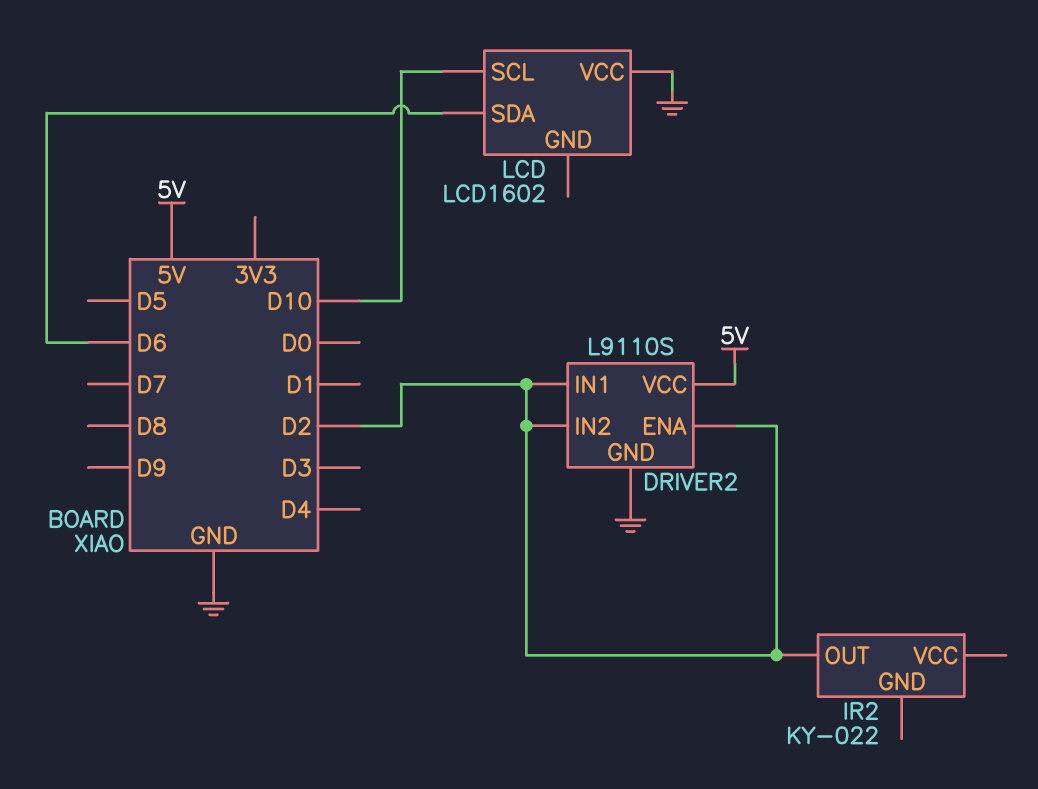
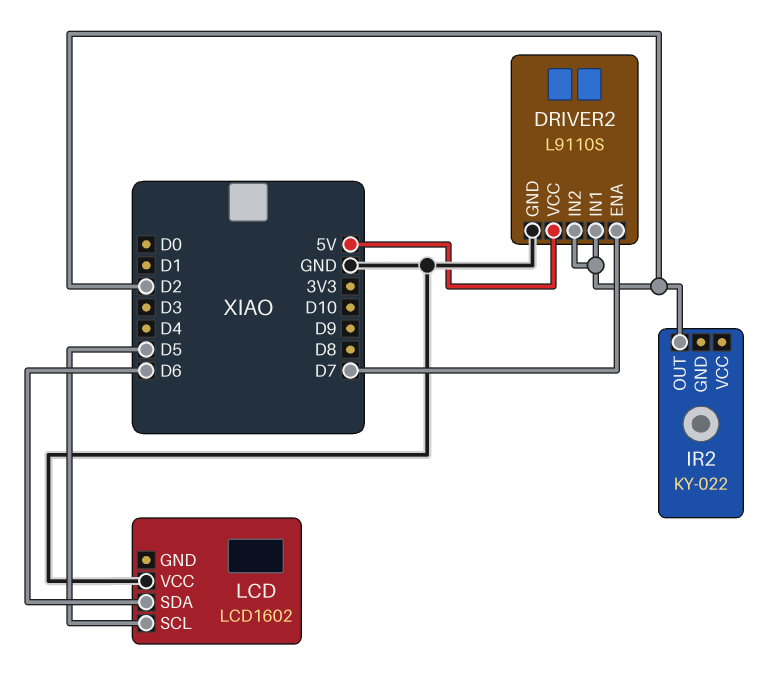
DRIVER2 pin ENA: D2 -> D7
LCD pin SCL: D10 -> D5

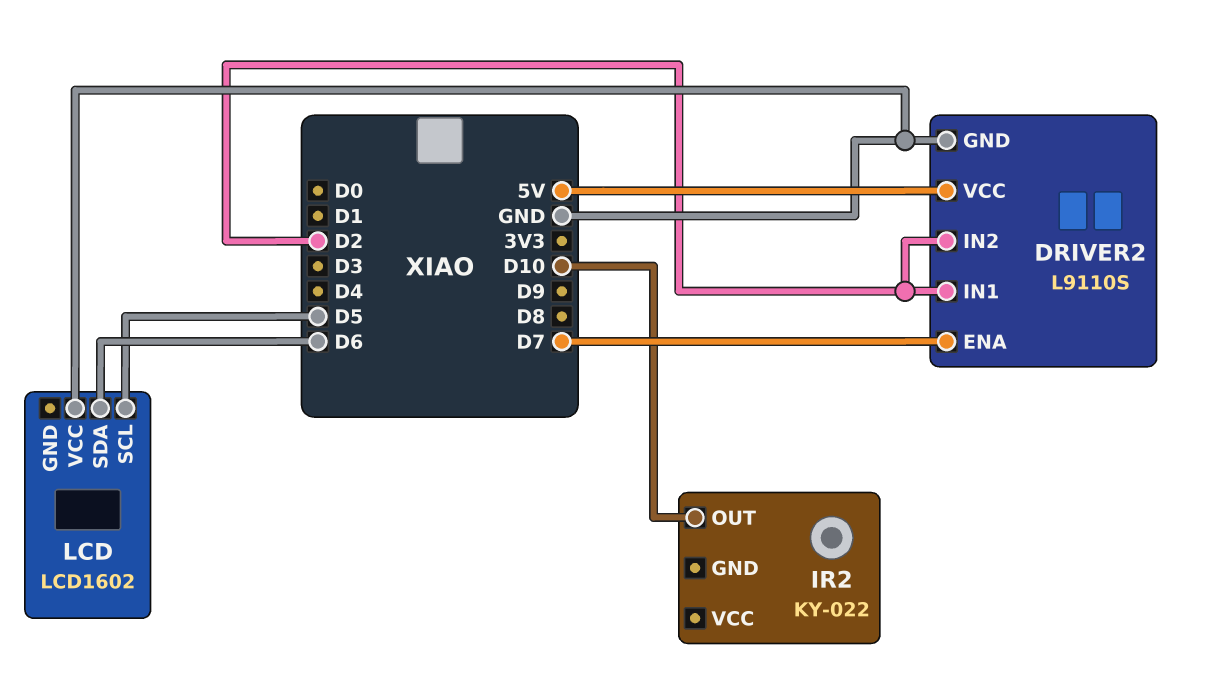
IR2 pin OUT: D2 -> D10

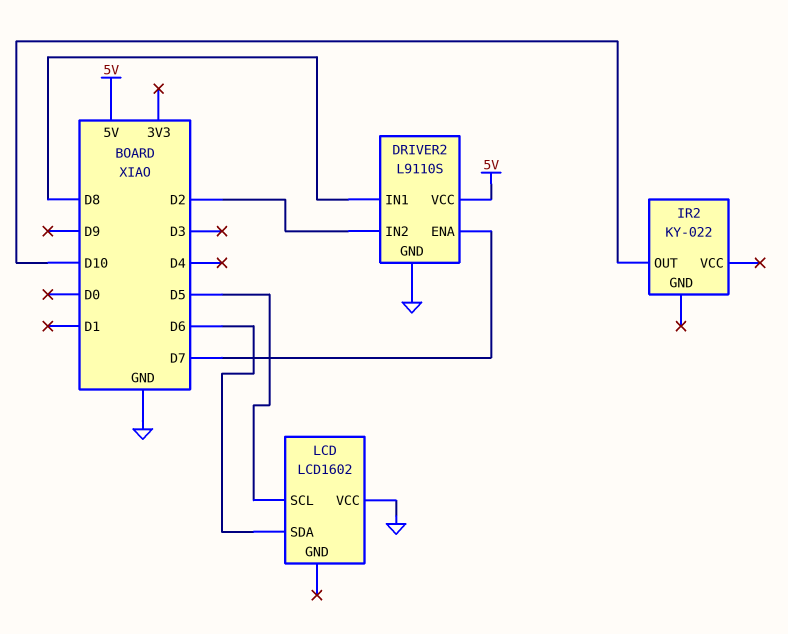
DRIVER2 pin IN1: D2 -> D8

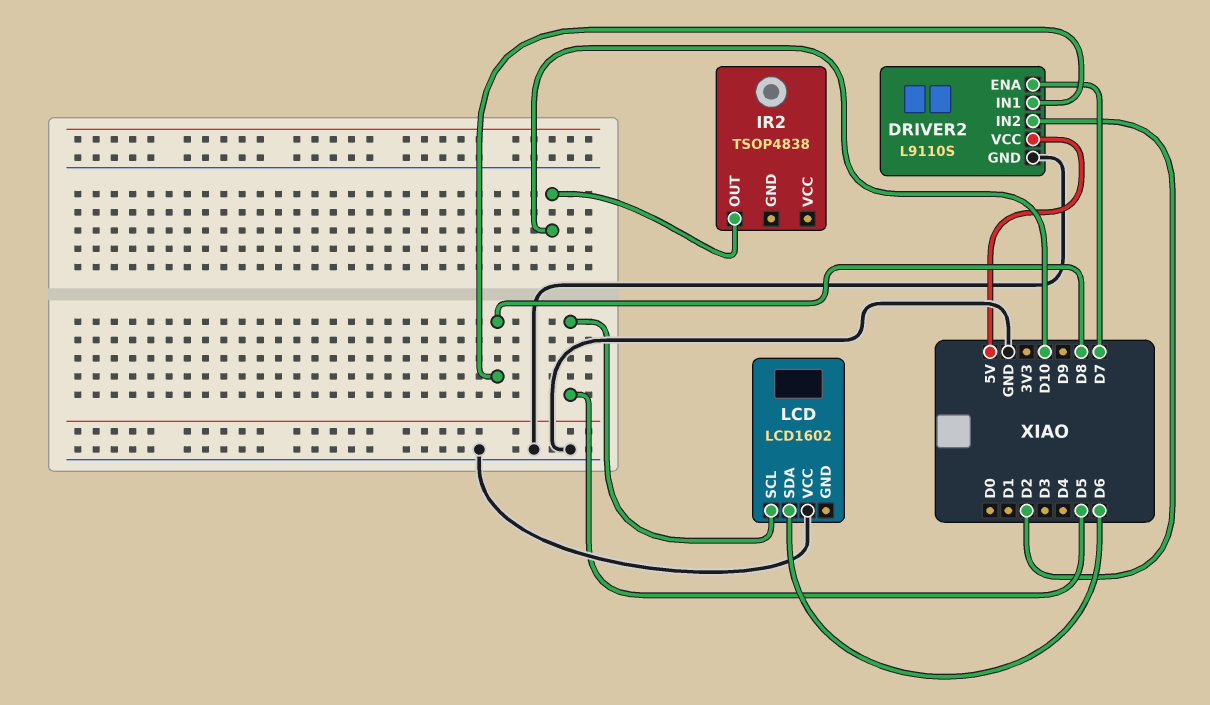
IR2: KY-022 -> TSOP4838

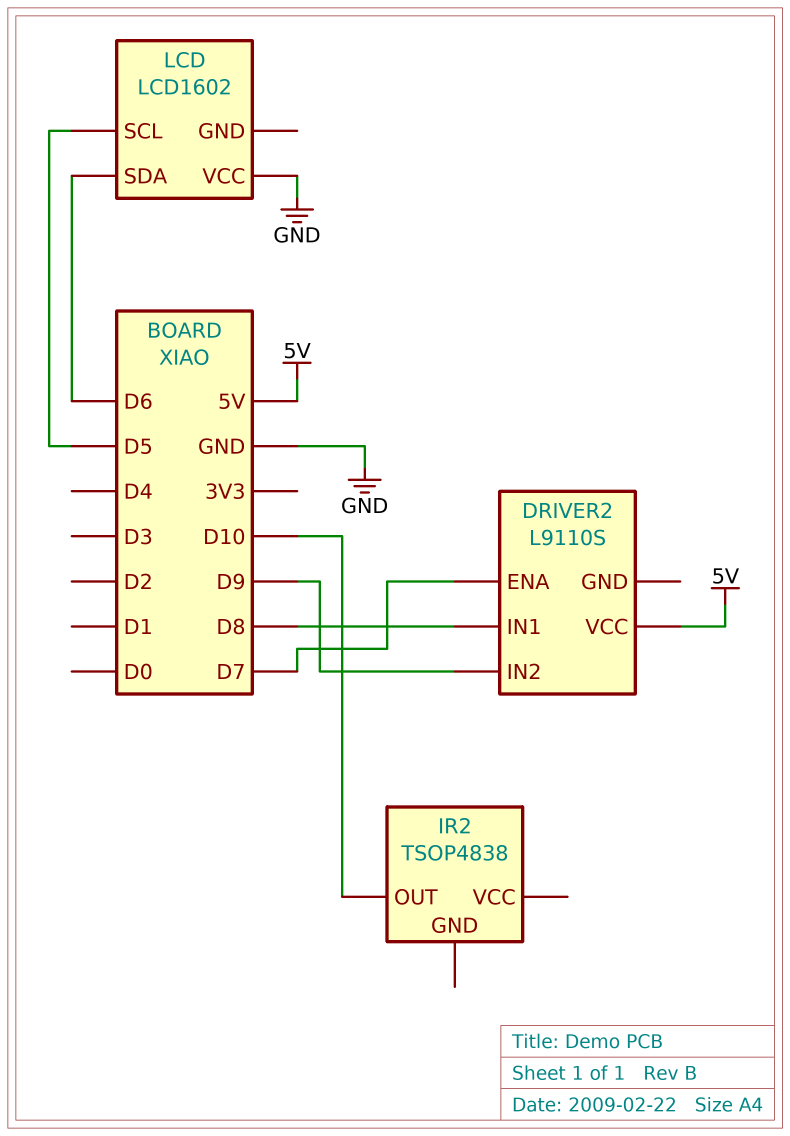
DRIVER2 pin GND: GND -> none
DRIVER2 pin IN2: D2 -> D9

